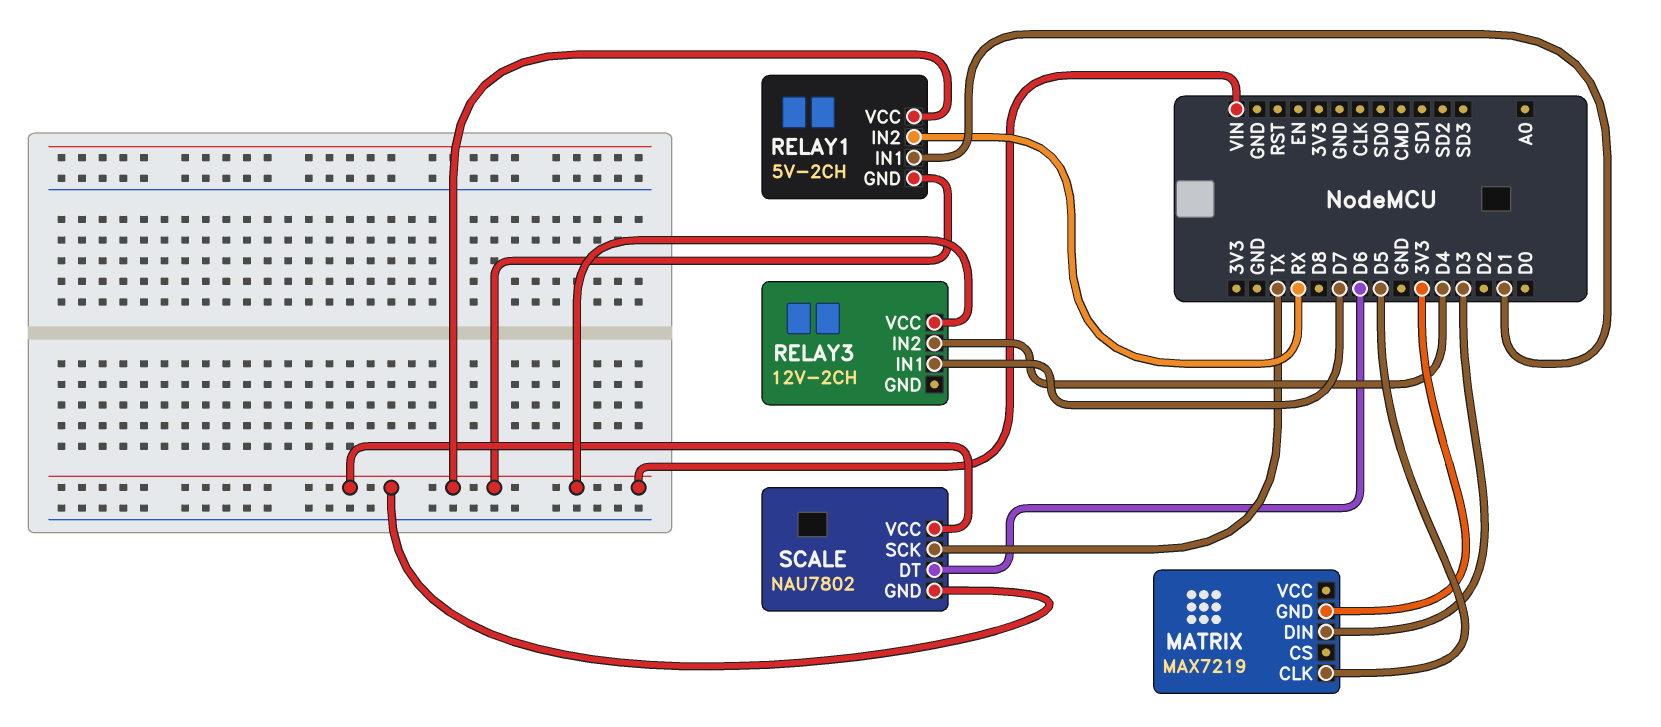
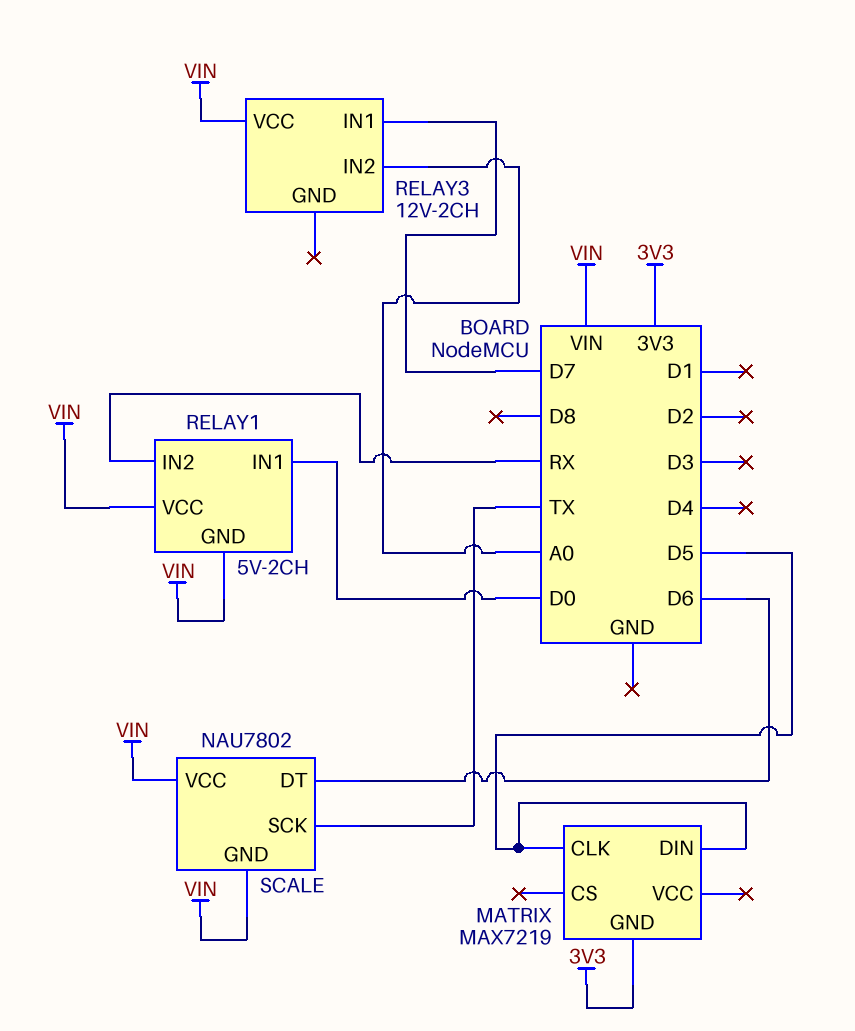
MATRIX pin DIN: D3 -> D5
RELAY1 pin IN1: D1 -> D0
RELAY3 pin IN2: D4 -> A0

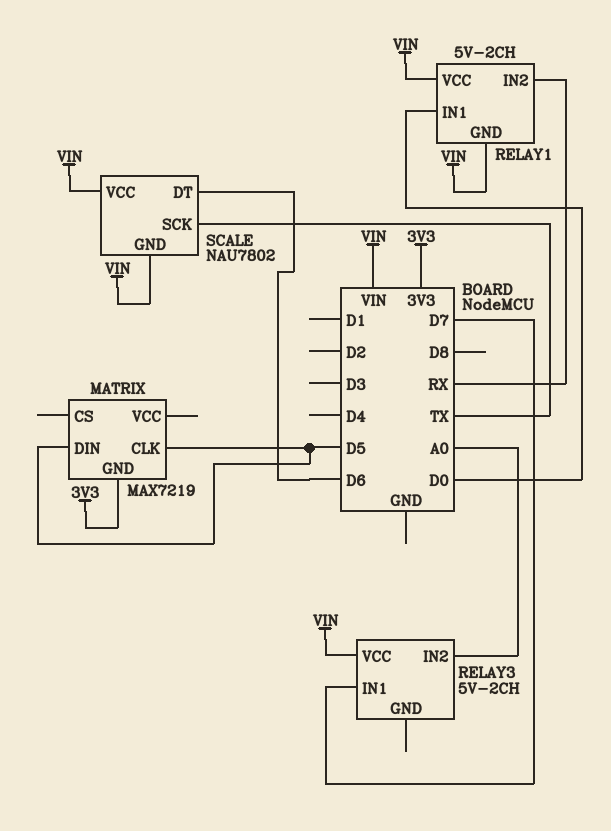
RELAY3: 12V-2CH -> 5V-2CH

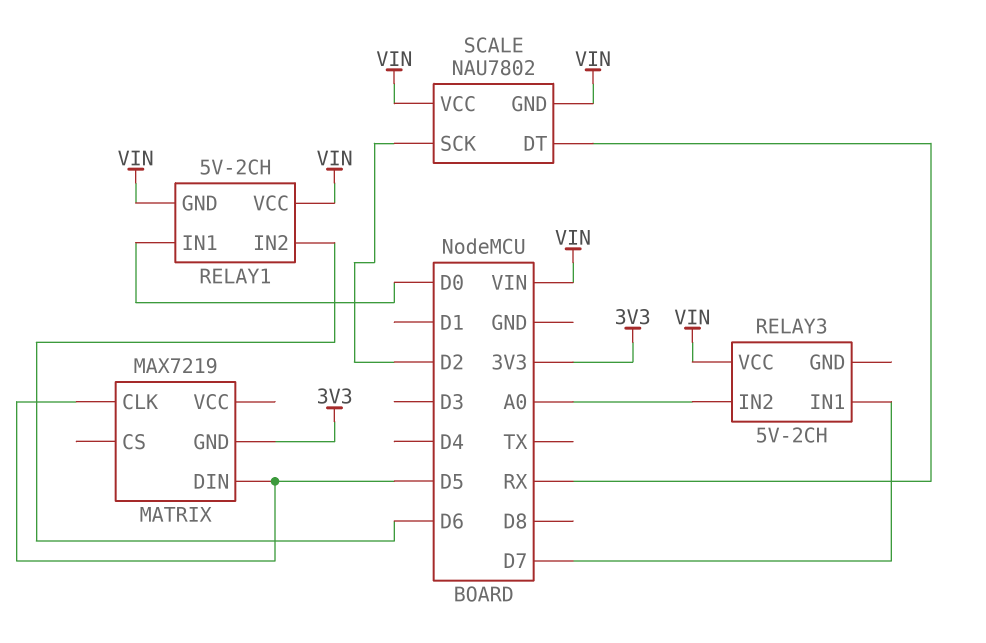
RELAY1 pin IN2: RX -> D6
SCALE pin DT: D6 -> RX
SCALE pin SCK: TX -> D2

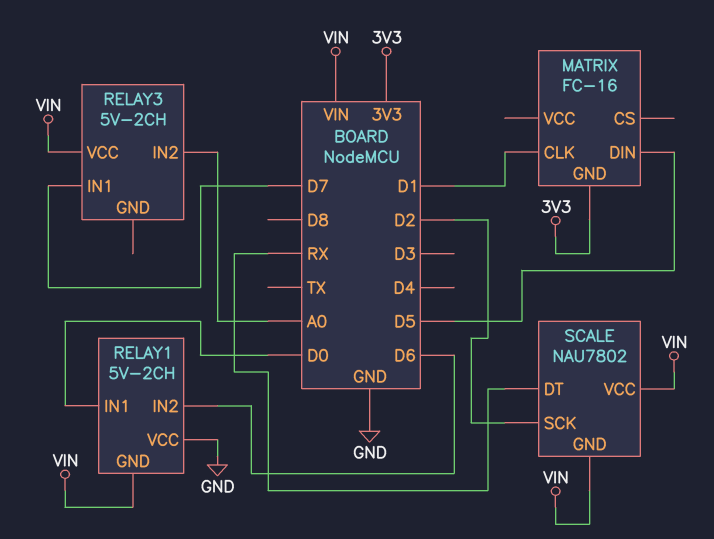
MATRIX: MAX7219 -> FC-16
MATRIX pin CLK: D5 -> D1
RELAY1 pin VCC: VIN -> GND

